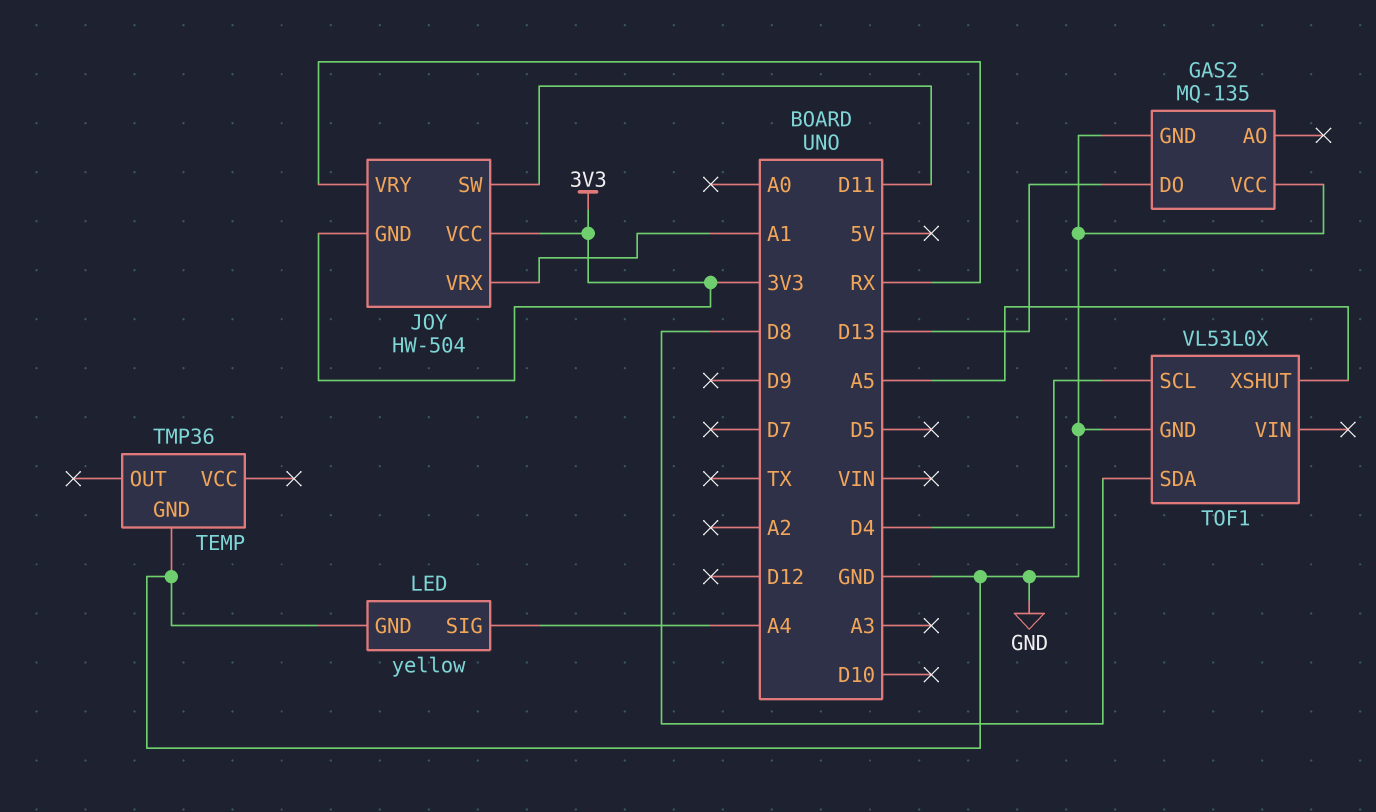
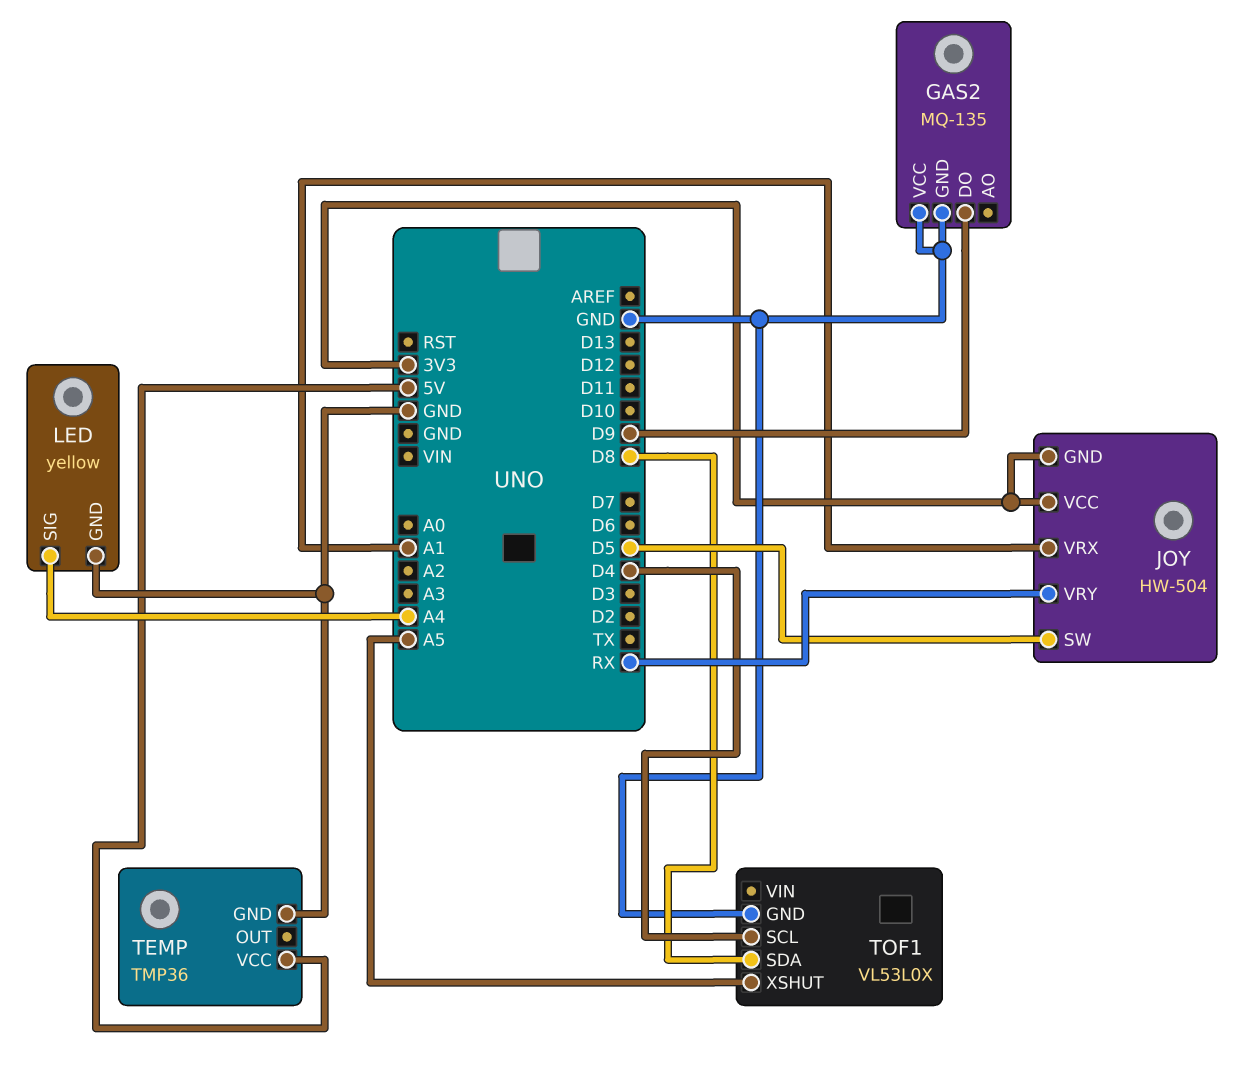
GAS2 pin DO: D13 -> D9
JOY pin SW: D11 -> D5
TEMP pin VCC: none -> 5V

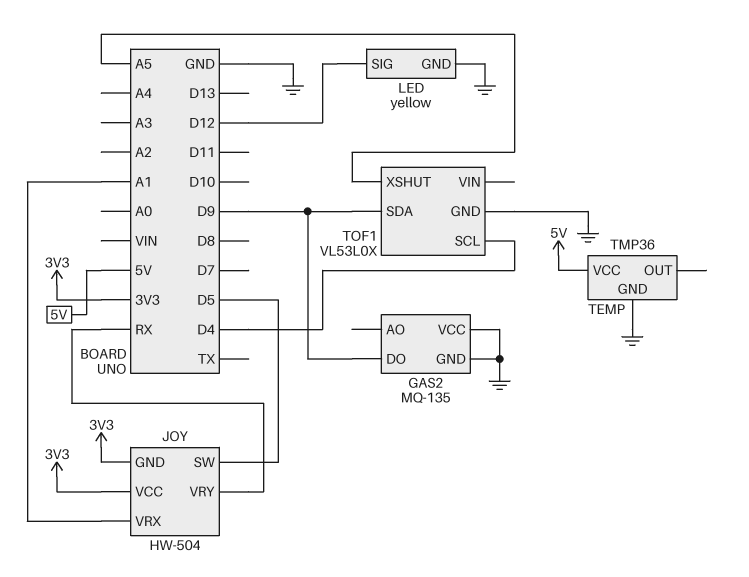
LED pin SIG: A4 -> D12
TOF1 pin SDA: D8 -> D9

